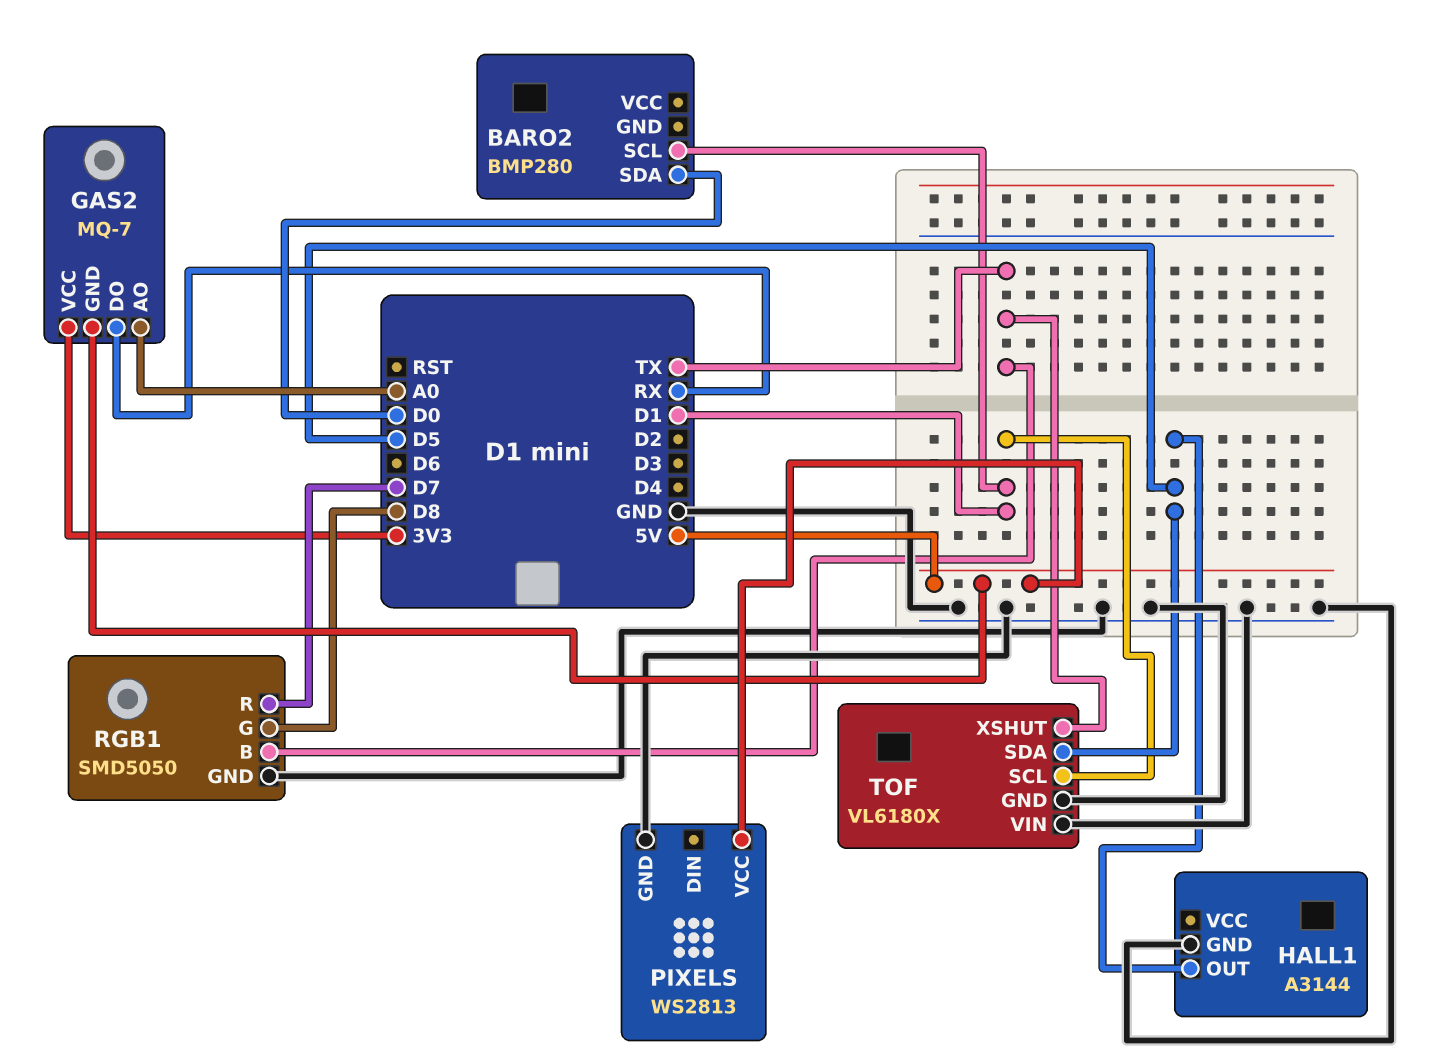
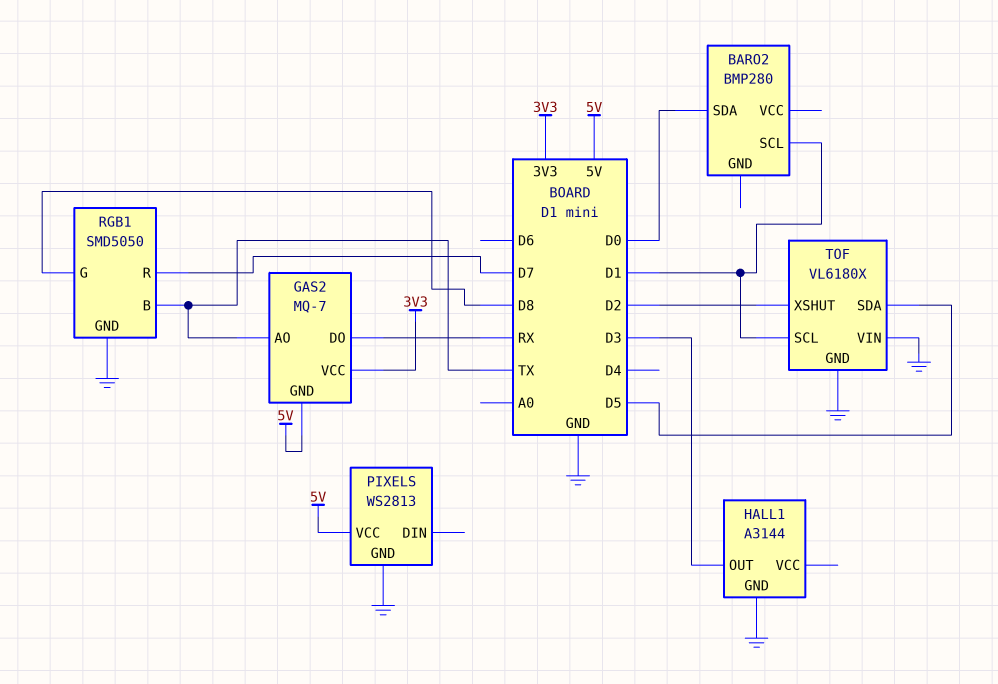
GAS2 pin AO: A0 -> TX
HALL1 pin OUT: D5 -> D3
TOF pin XSHUT: TX -> D2

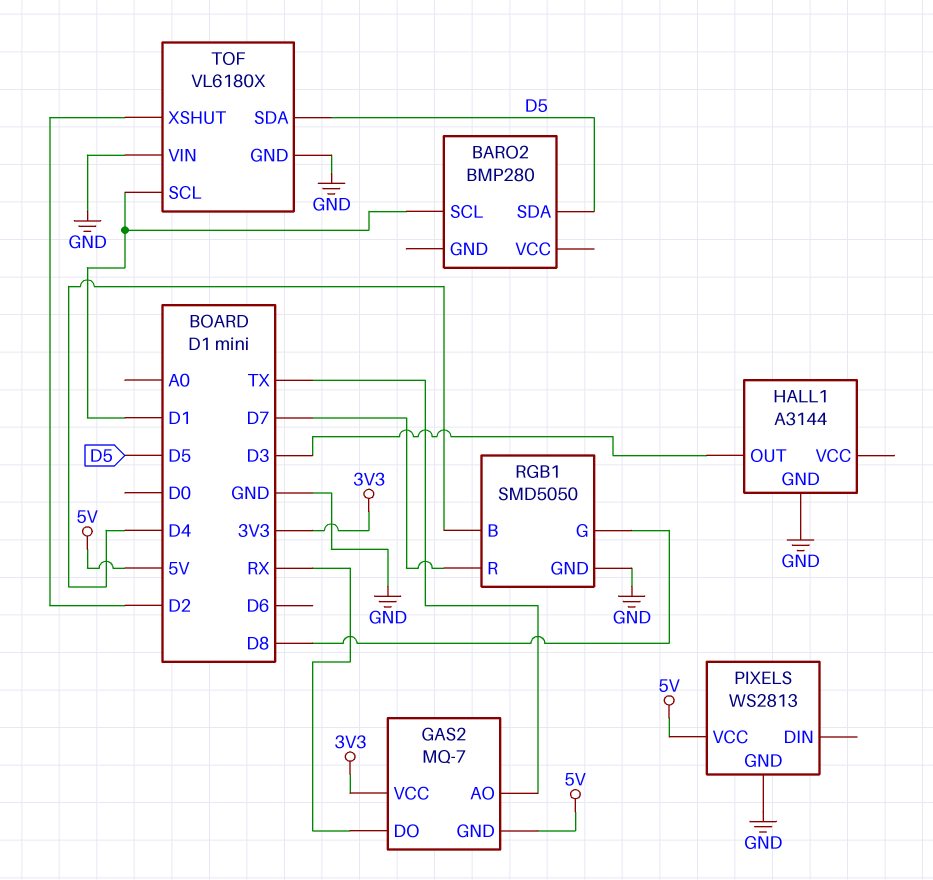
BARO2 pin SDA: D0 -> D5
RGB1 pin B: TX -> D4

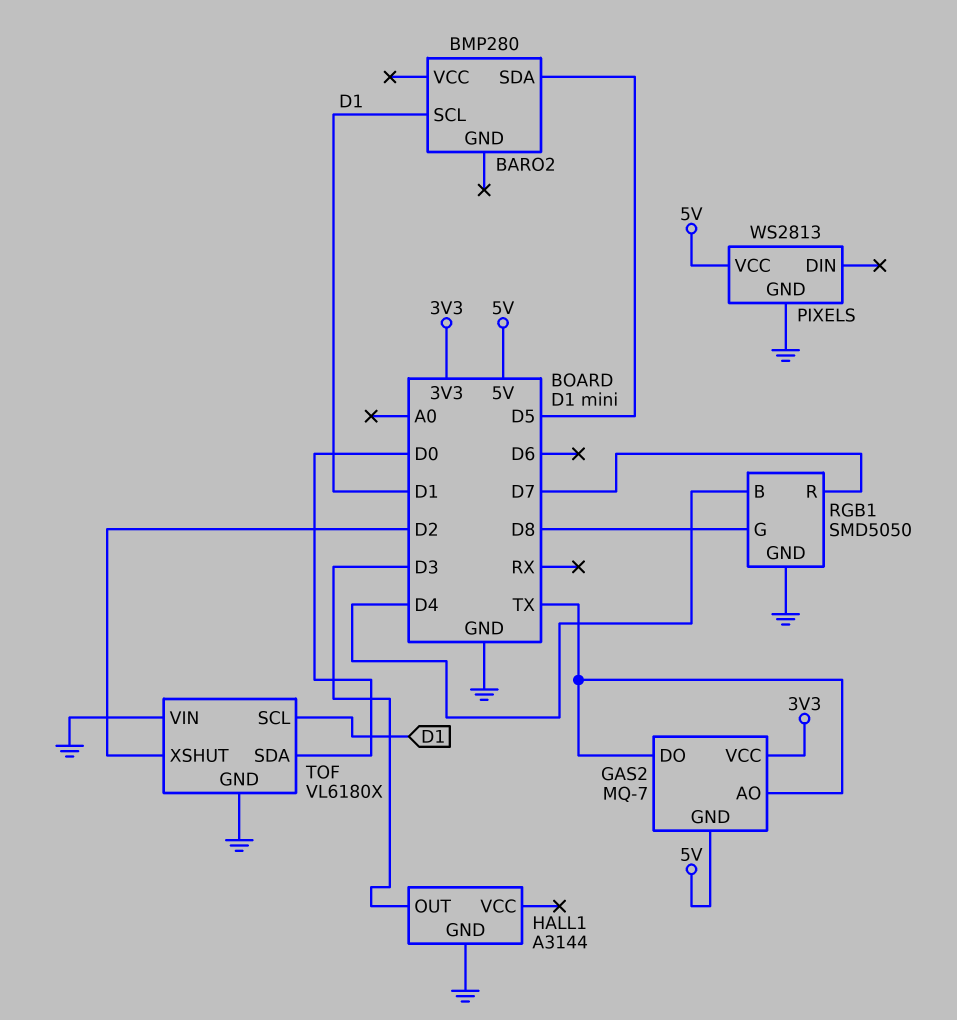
GAS2 pin DO: RX -> TX
TOF pin SDA: D5 -> D0

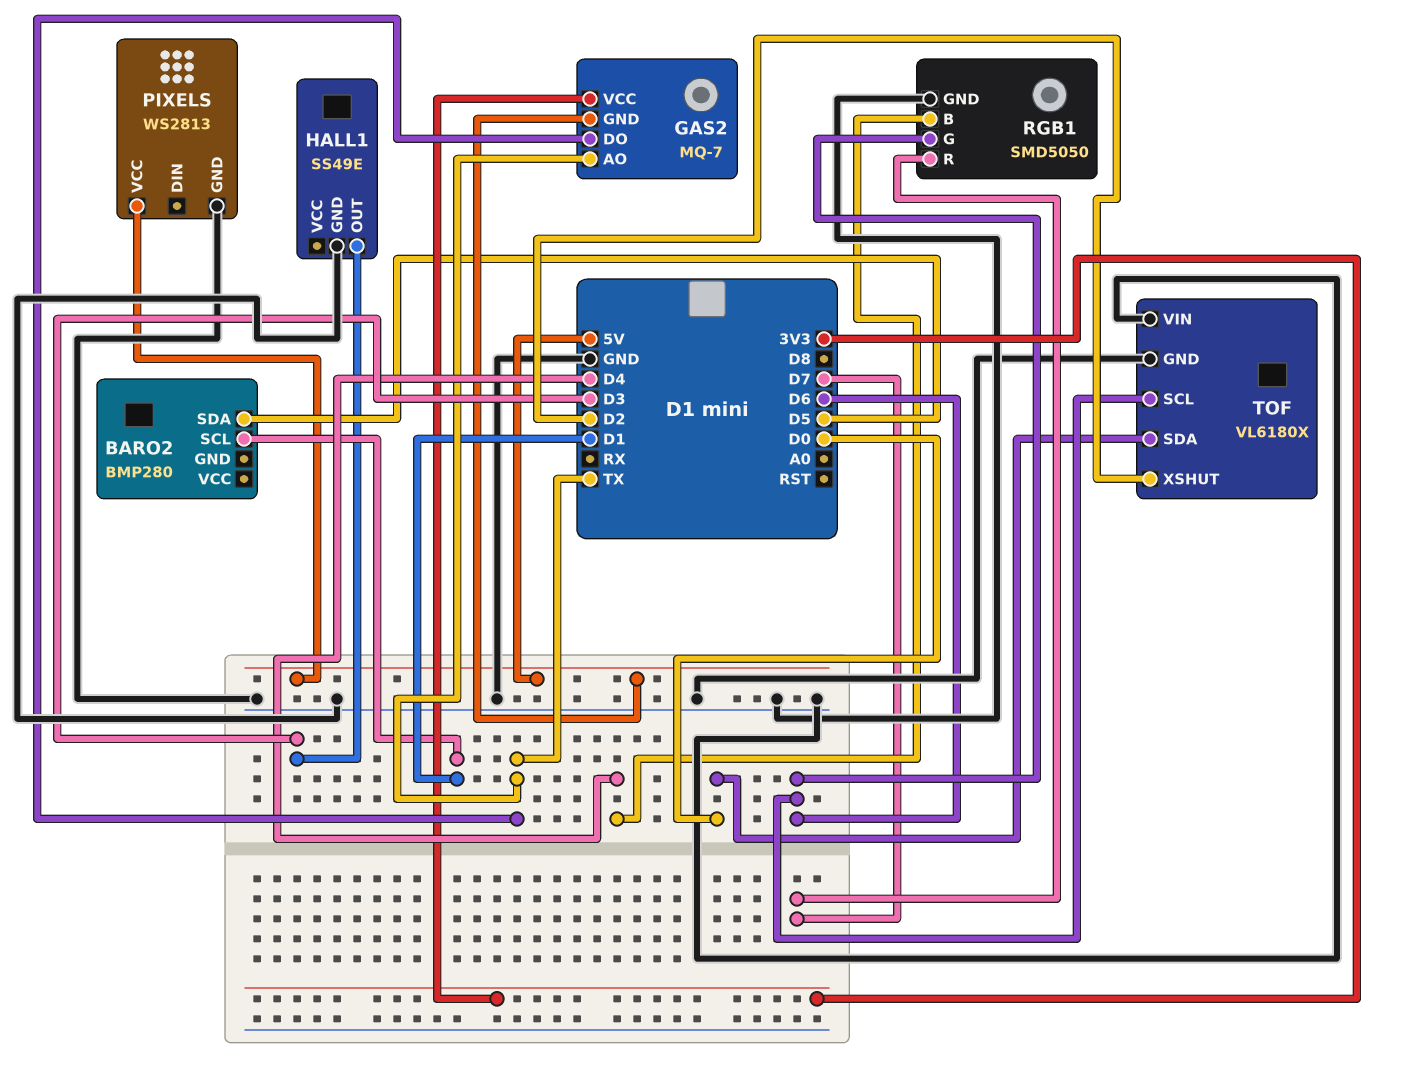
HALL1: A3144 -> SS49E
RGB1 pin G: D8 -> D6
TOF pin SCL: D1 -> D6

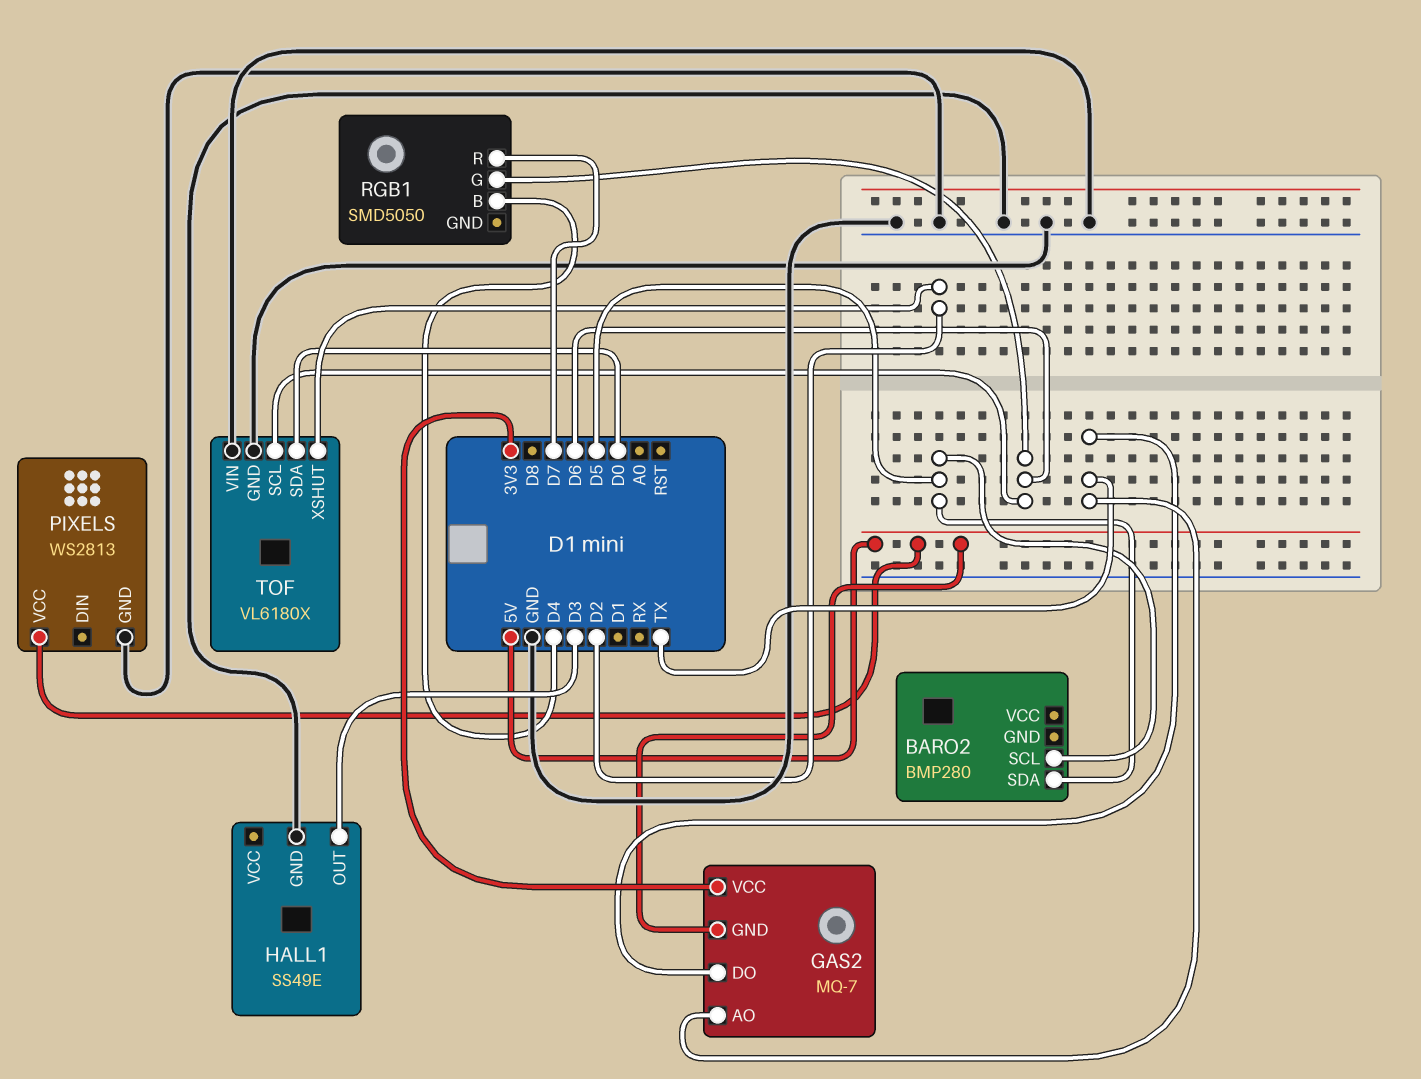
BARO2 pin SCL: D1 -> D5
RGB1 pin GND: GND -> none

